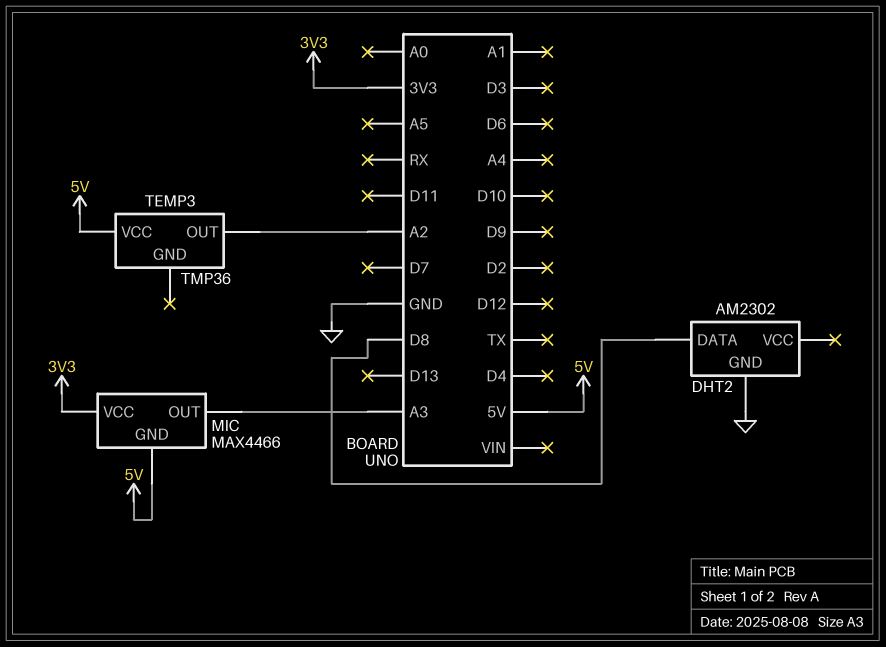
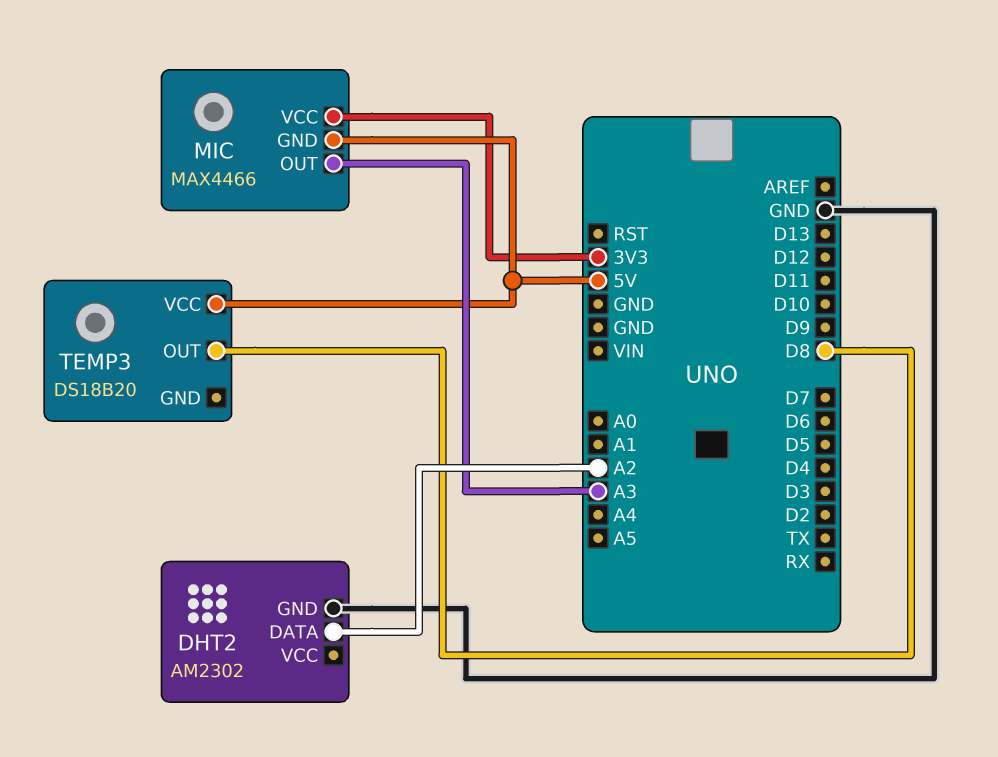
DHT2 pin DATA: D8 -> A2
TEMP3: TMP36 -> DS18B20
TEMP3 pin OUT: A2 -> D8

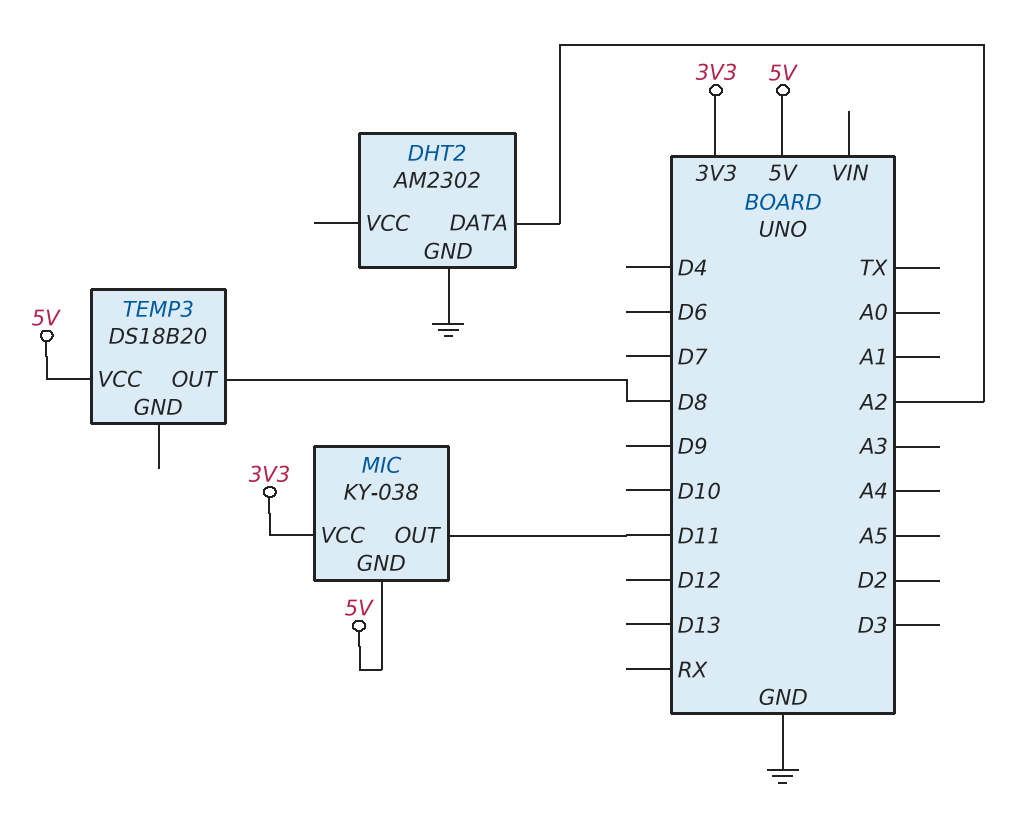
MIC: MAX4466 -> KY-038
MIC pin OUT: A3 -> D11

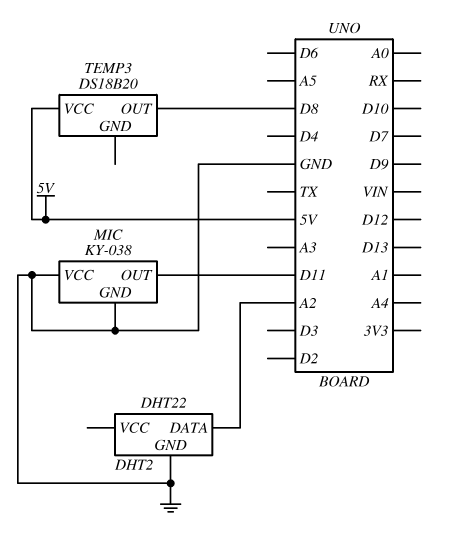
DHT2: AM2302 -> DHT22
MIC pin GND: 5V -> GND
MIC pin VCC: 3V3 -> GND

